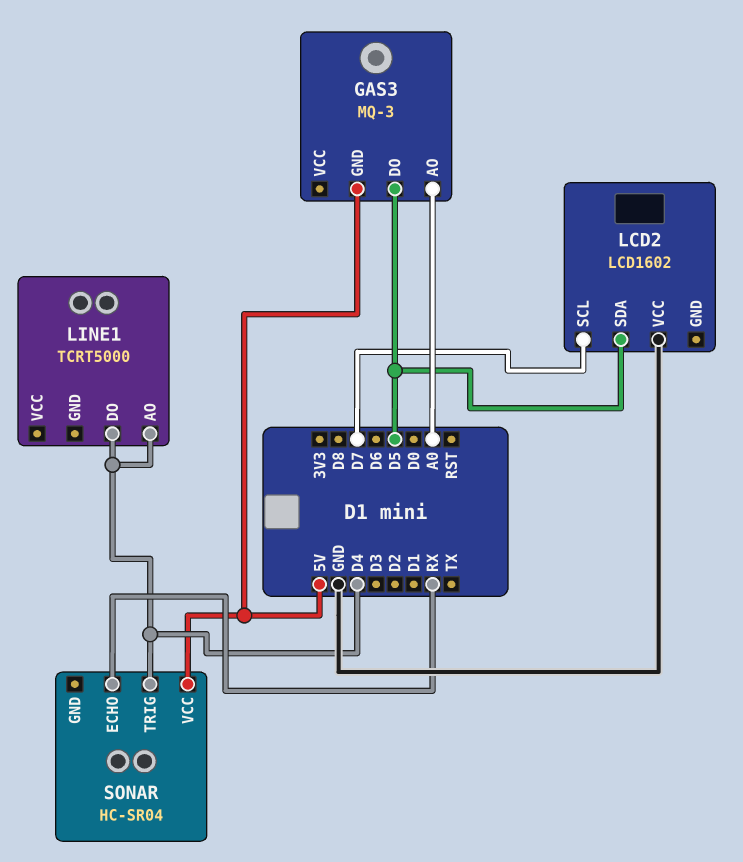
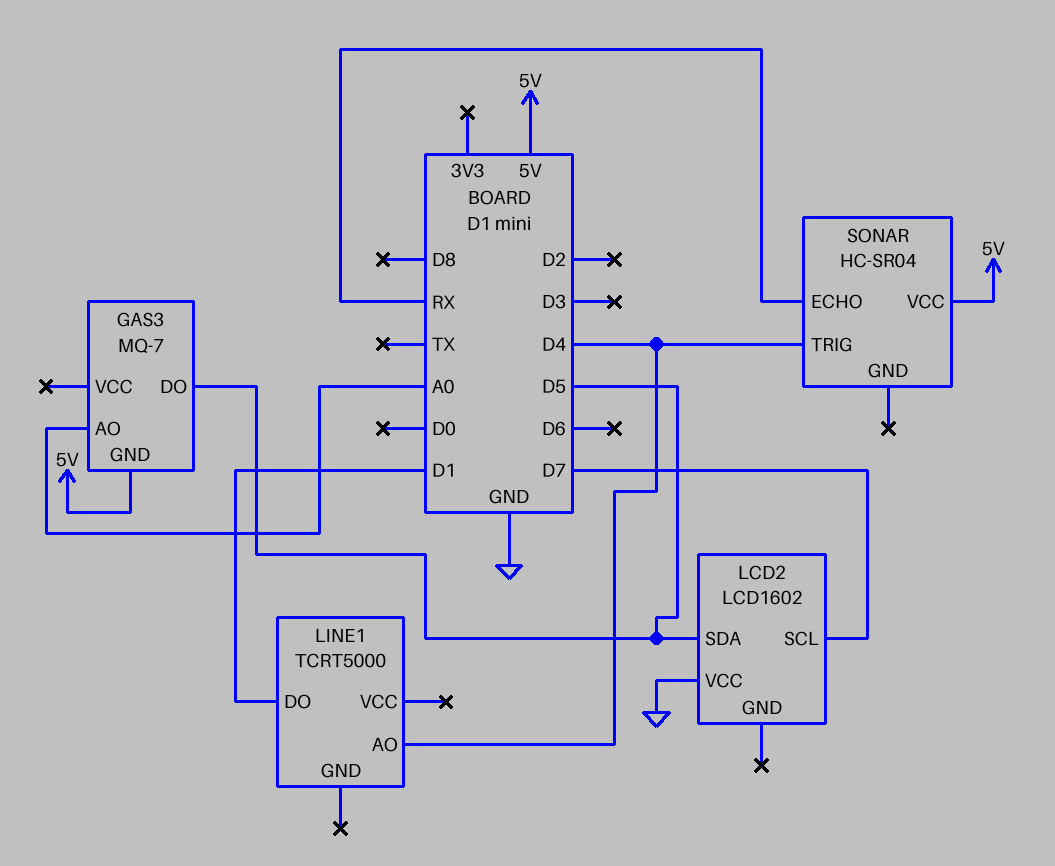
GAS3: MQ-3 -> MQ-7
LINE1 pin DO: D4 -> D1

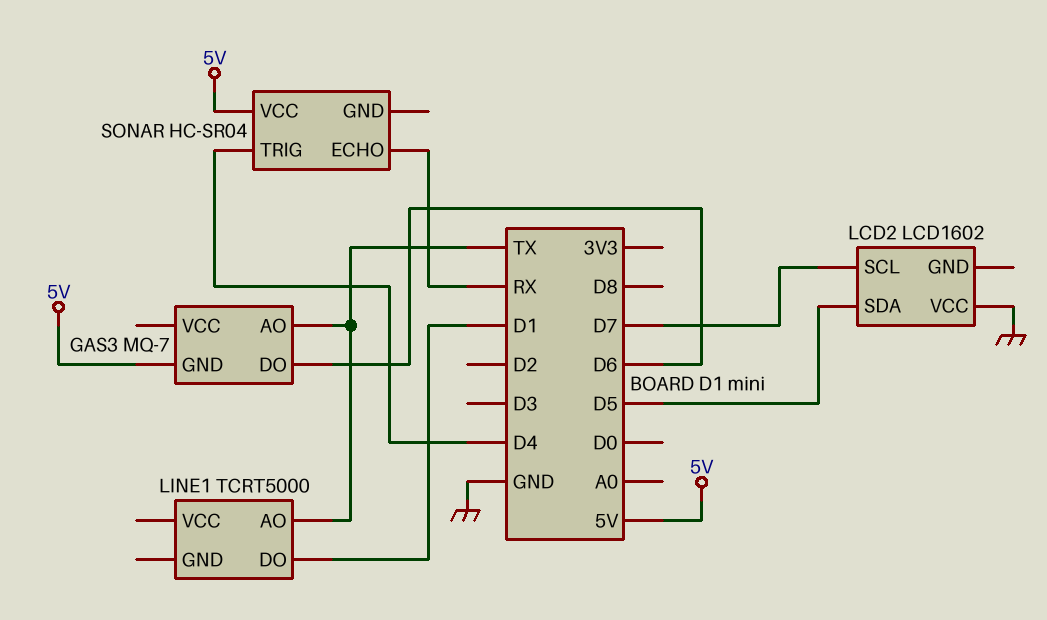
GAS3 pin AO: A0 -> TX
GAS3 pin DO: D5 -> D6
LINE1 pin AO: D4 -> TX

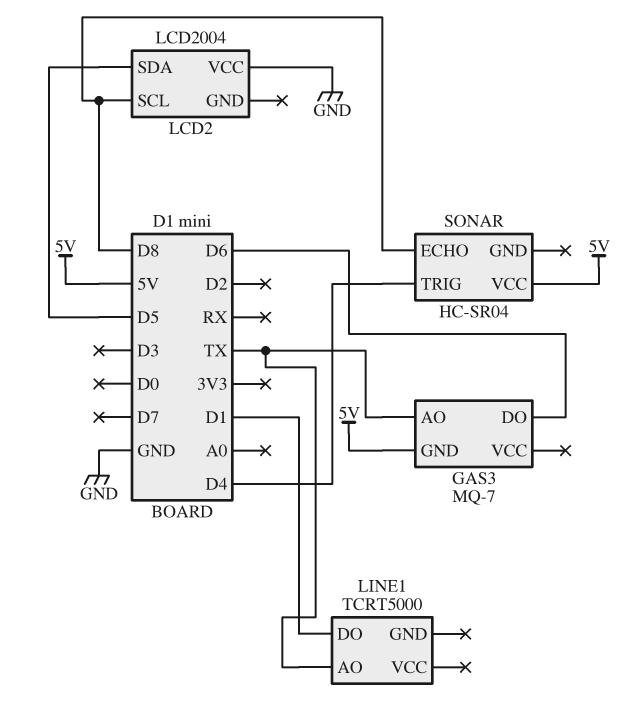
LCD2: LCD1602 -> LCD2004
LCD2 pin SCL: D7 -> D8
SONAR pin ECHO: RX -> D8

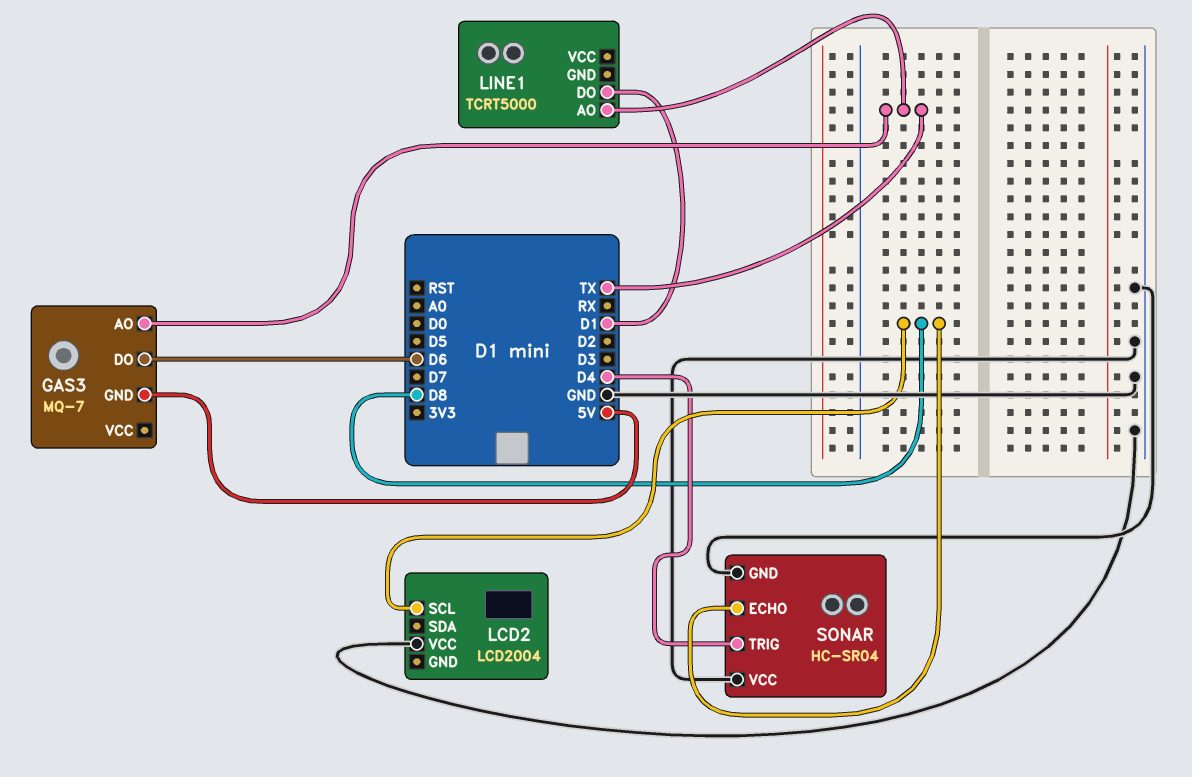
LCD2 pin SDA: D5 -> none
SONAR pin GND: none -> GND
SONAR pin VCC: 5V -> GND

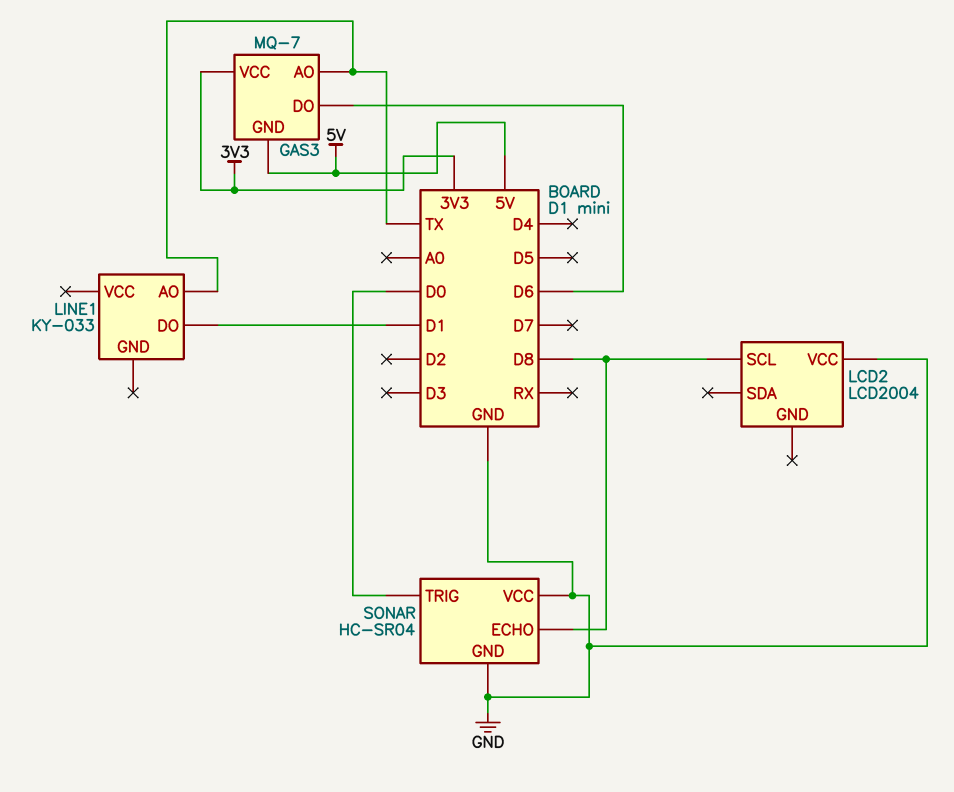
GAS3 pin VCC: none -> 3V3
LINE1: TCRT5000 -> KY-033
SONAR pin TRIG: D4 -> D0

